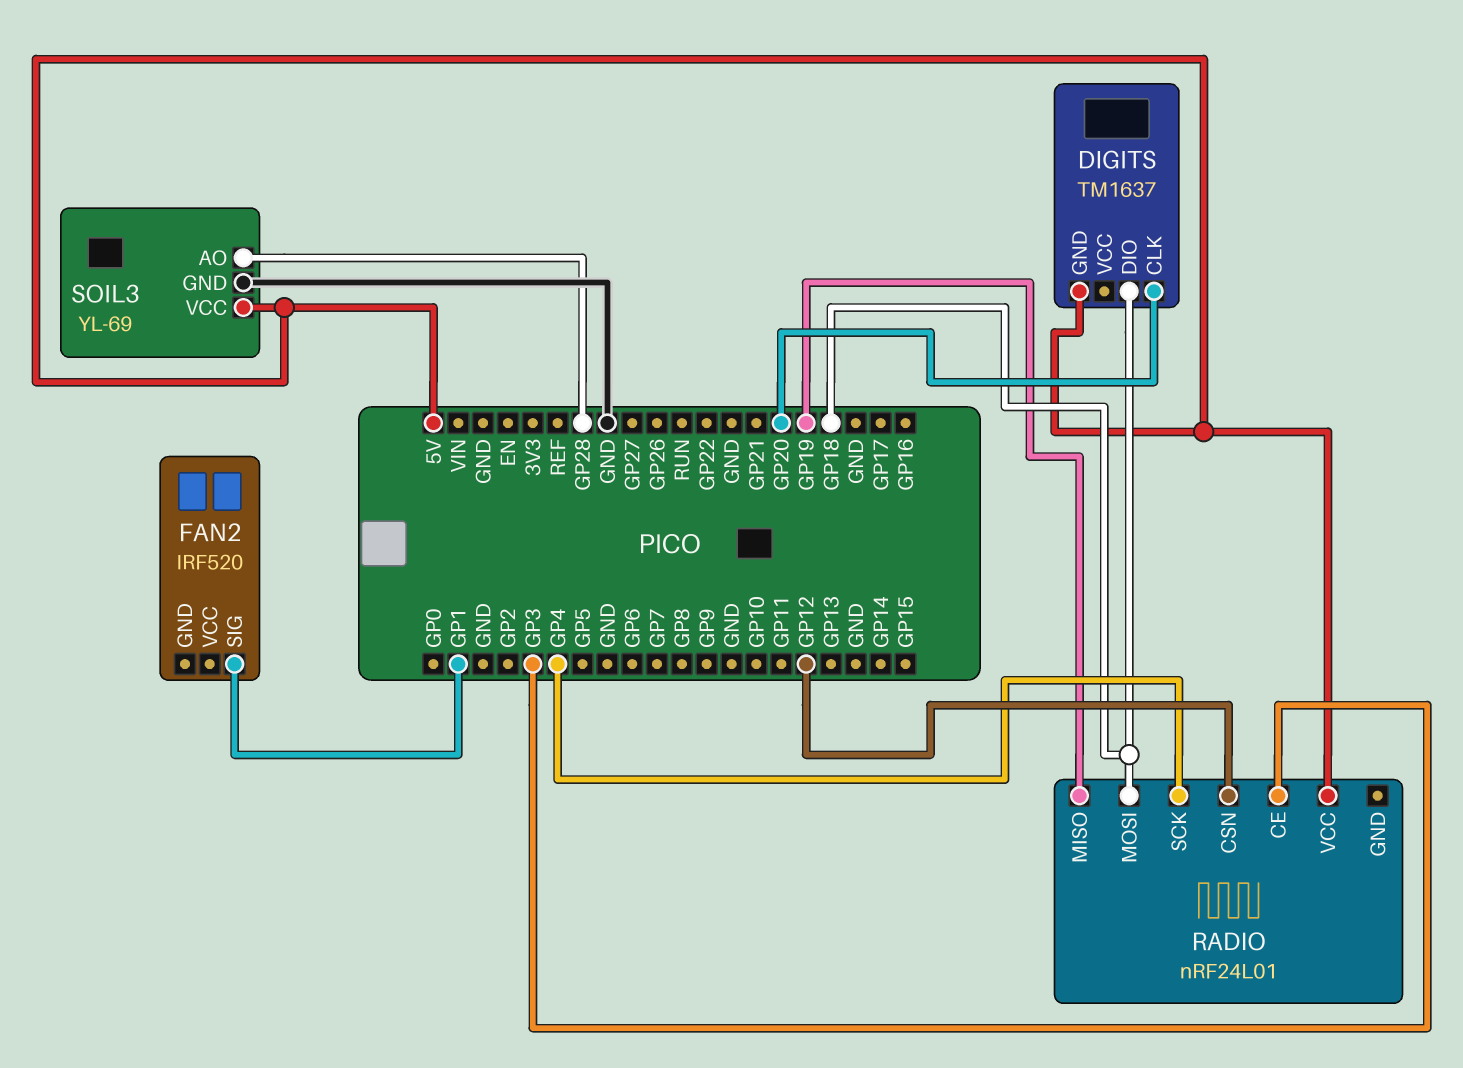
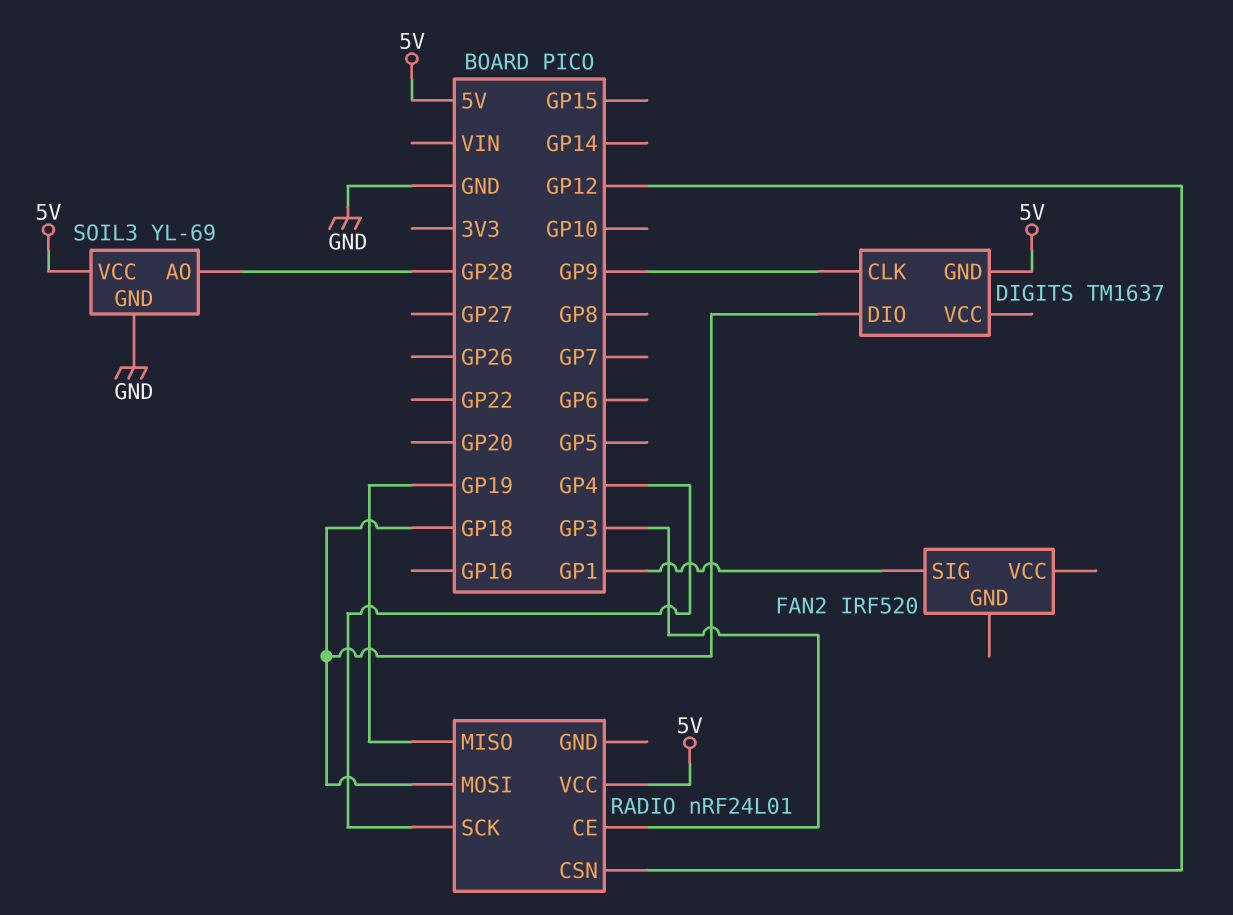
DIGITS pin CLK: GP20 -> GP9

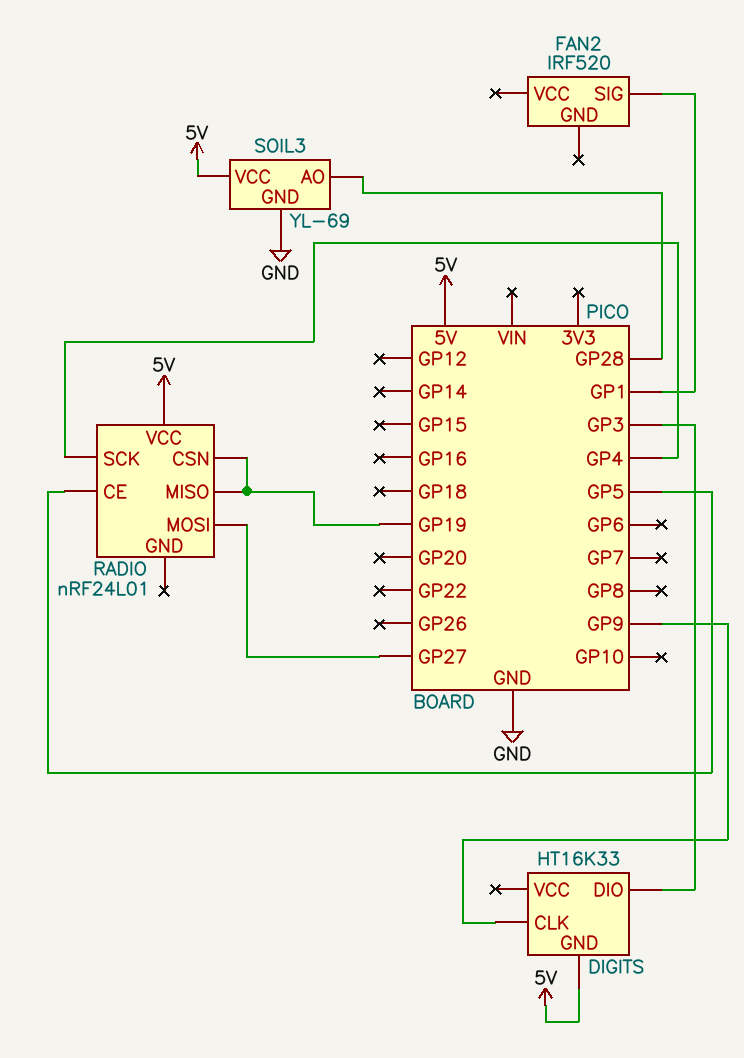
DIGITS: TM1637 -> HT16K33
DIGITS pin DIO: GP18 -> GP3
RADIO pin CE: GP3 -> GP5
RADIO pin CSN: GP12 -> GP19
RADIO pin MOSI: GP18 -> GP27

